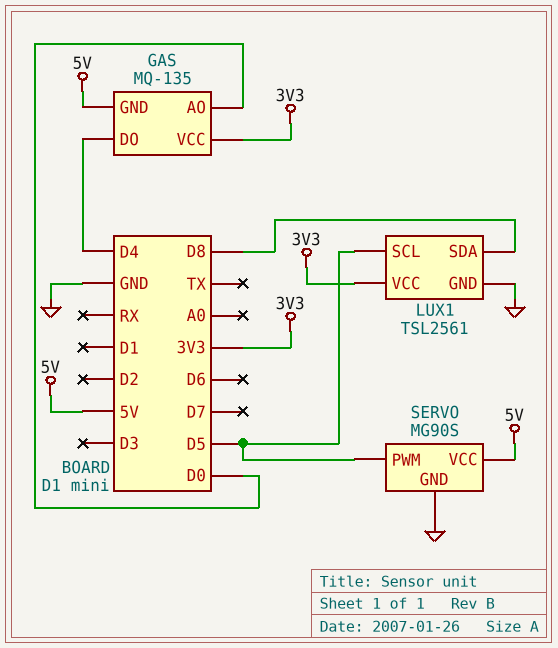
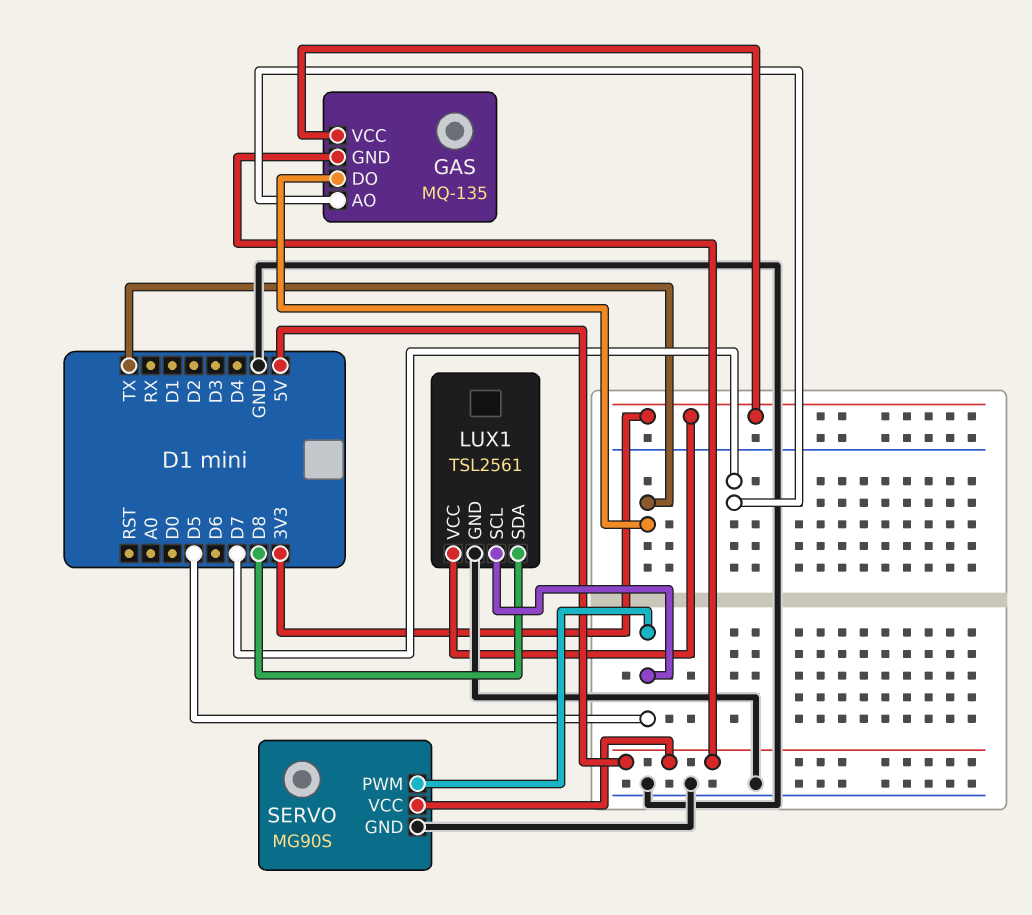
GAS pin AO: D0 -> D7
GAS pin DO: D4 -> TX

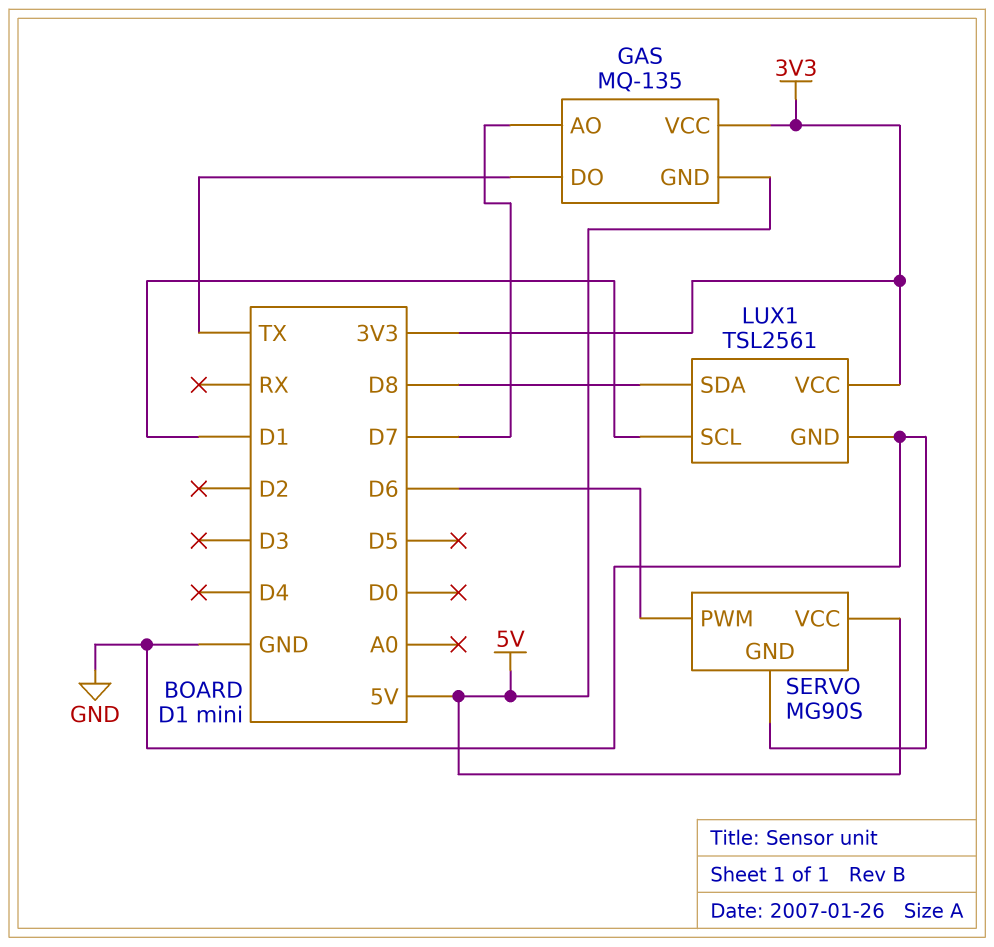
LUX1 pin SCL: D5 -> D1
SERVO pin PWM: D5 -> D6

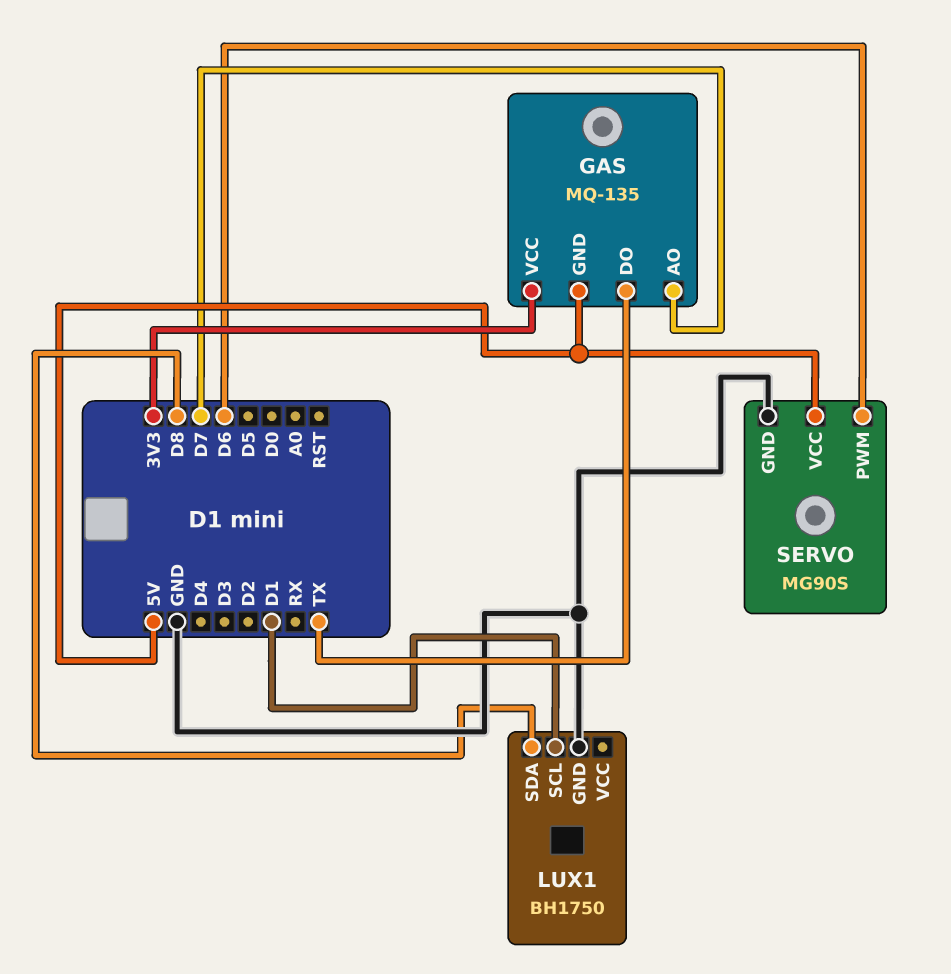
LUX1: TSL2561 -> BH1750
LUX1 pin VCC: 3V3 -> none

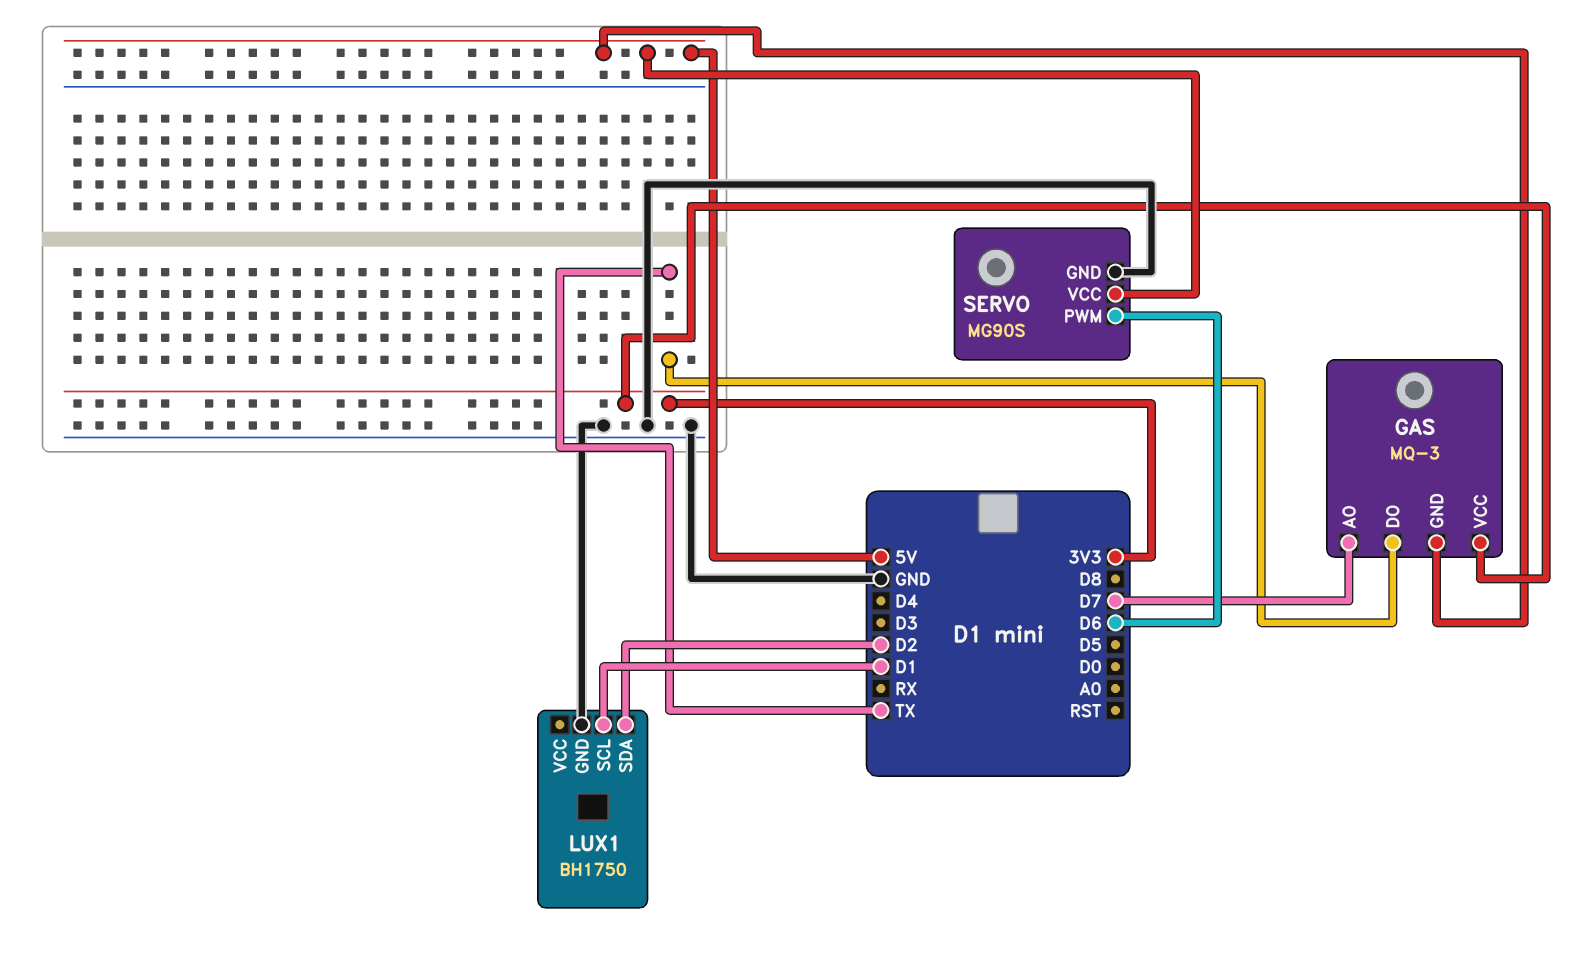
GAS: MQ-135 -> MQ-3
LUX1 pin SDA: D8 -> D2

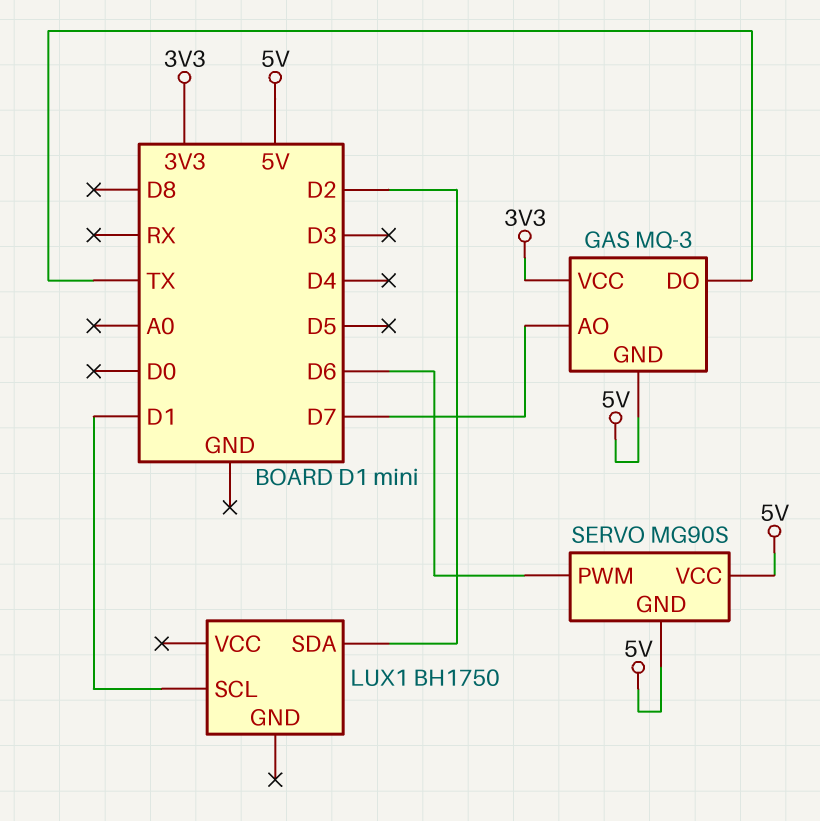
LUX1 pin GND: GND -> none
SERVO pin GND: GND -> 5V

